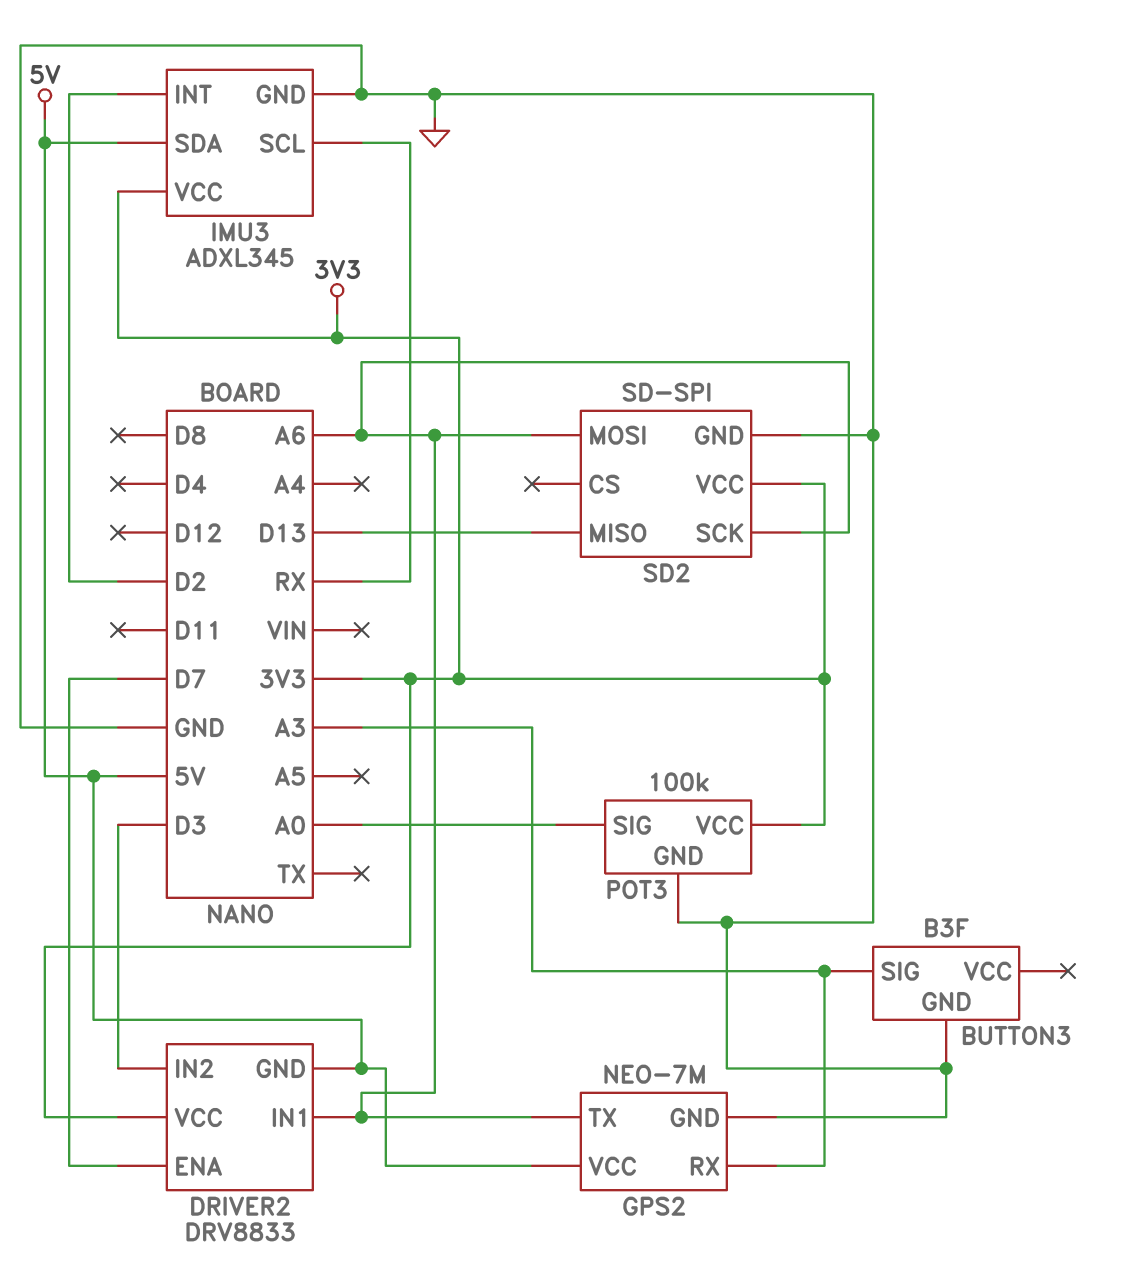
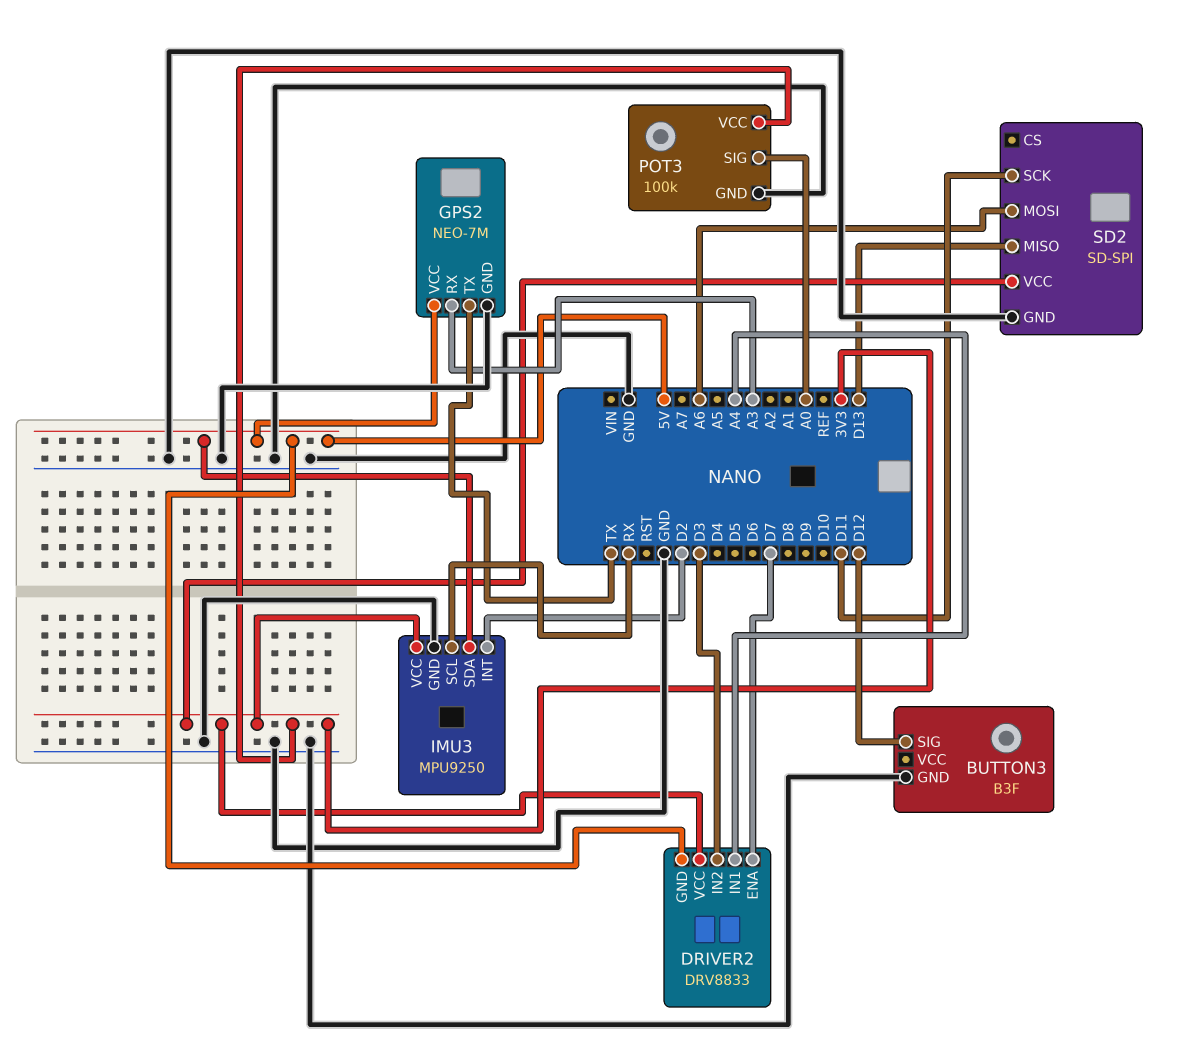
BUTTON3 pin SIG: A3 -> D12
DRIVER2 pin IN1: A6 -> A4
GPS2 pin TX: A6 -> TX
IMU3: ADXL345 -> MPU9250
SD2 pin SCK: A6 -> D11

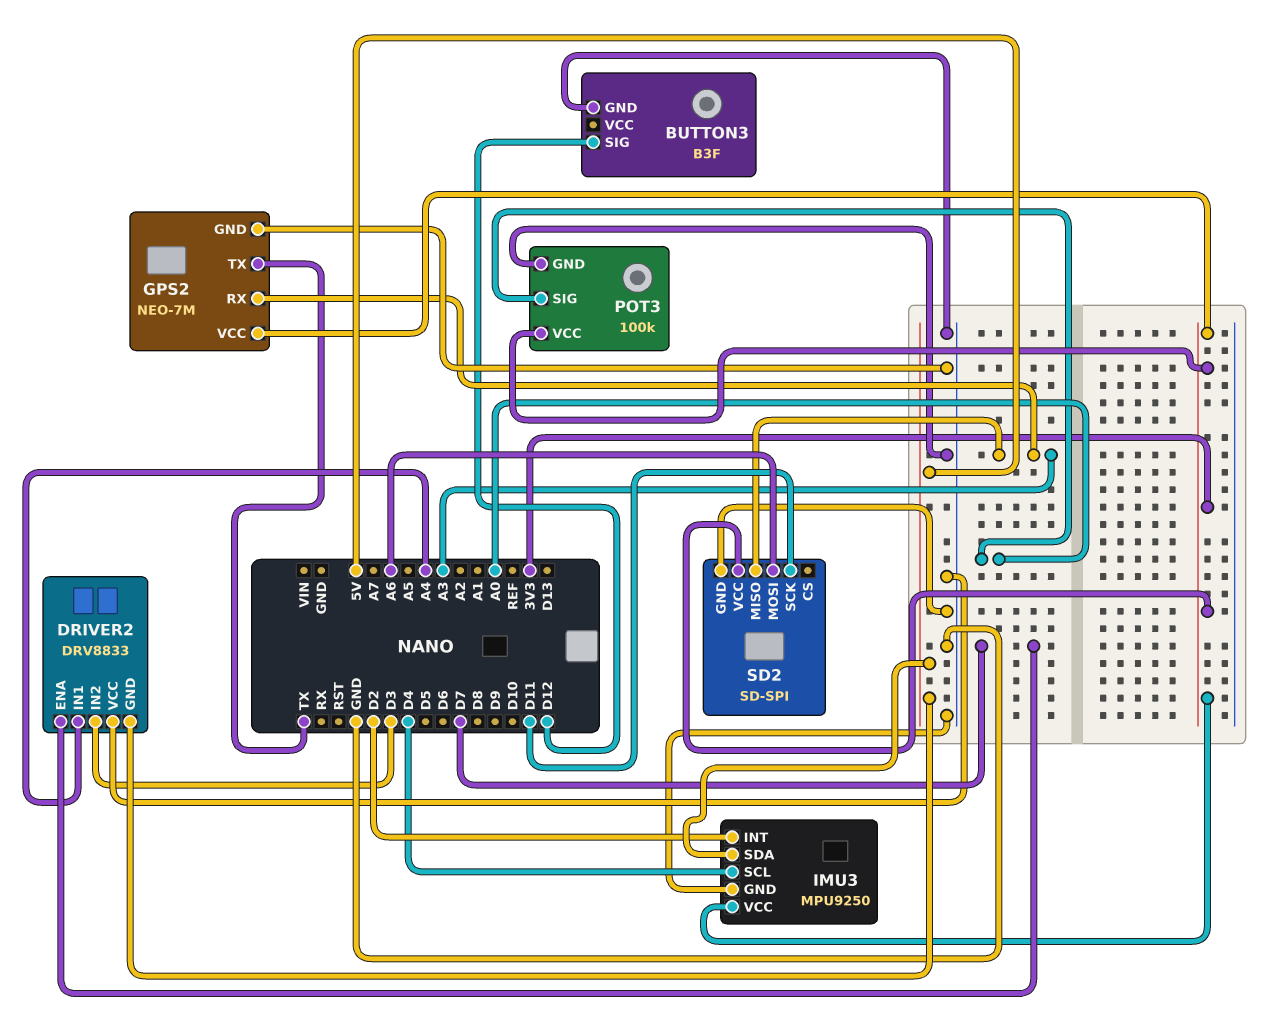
DRIVER2 pin VCC: 3V3 -> GND
GPS2 pin VCC: 5V -> 3V3
IMU3 pin SCL: RX -> D4
SD2 pin MISO: D13 -> A3

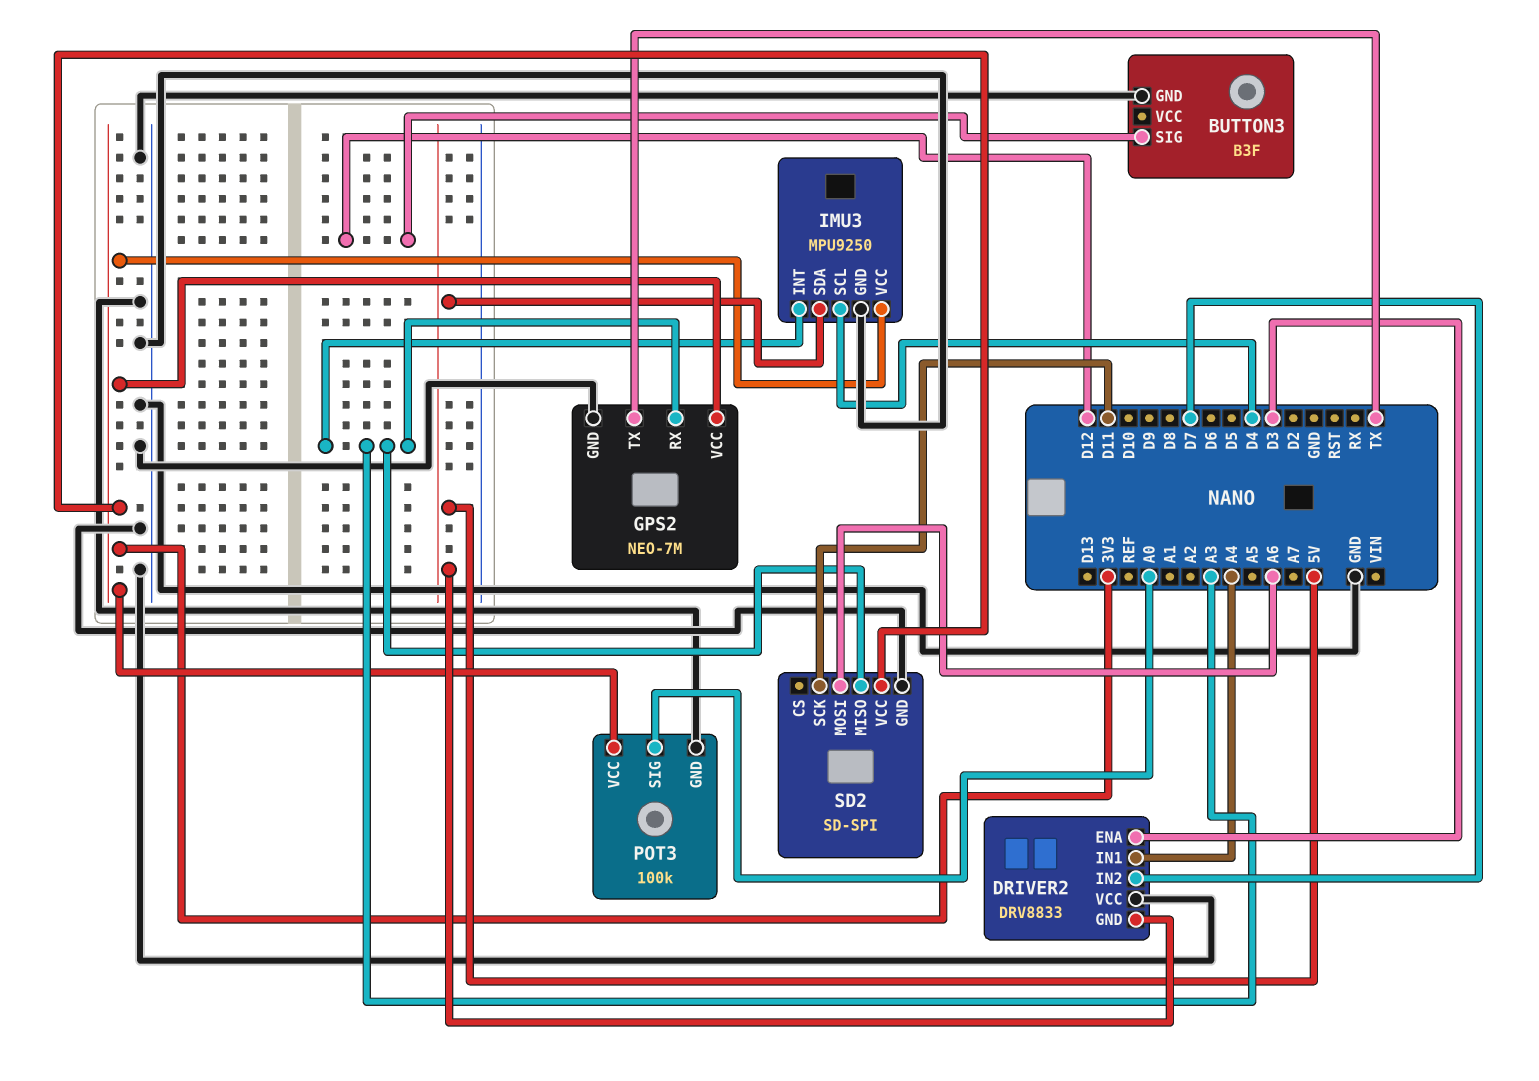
DRIVER2 pin ENA: D7 -> D3
DRIVER2 pin IN2: D3 -> D7
IMU3 pin INT: D2 -> A3

